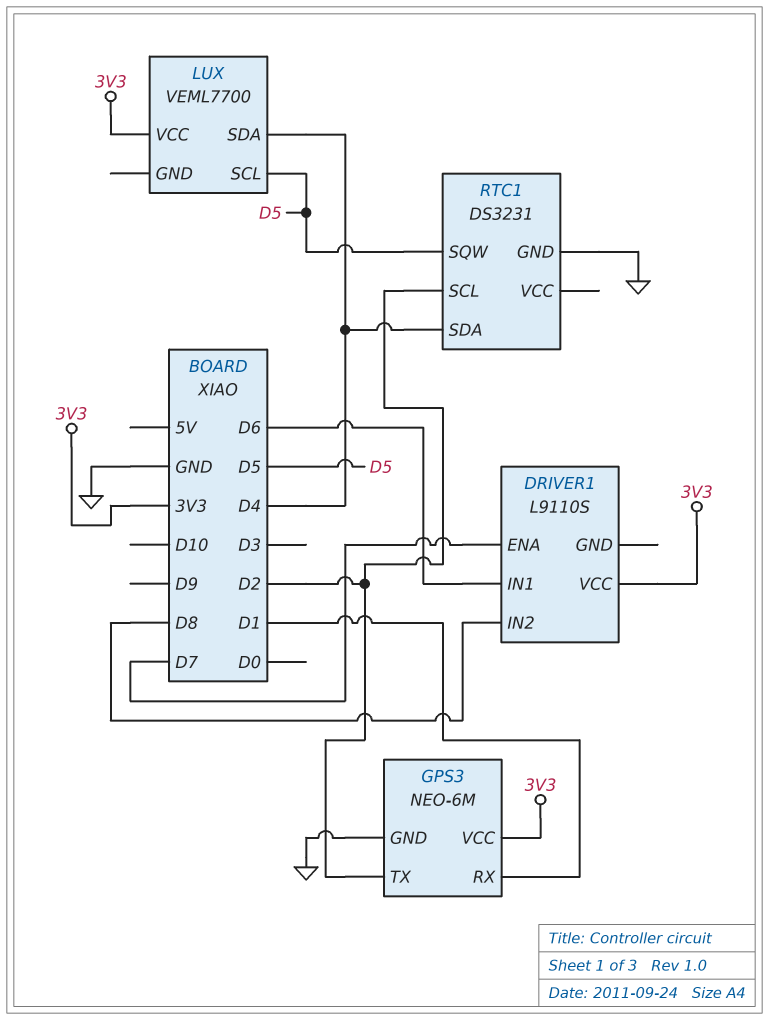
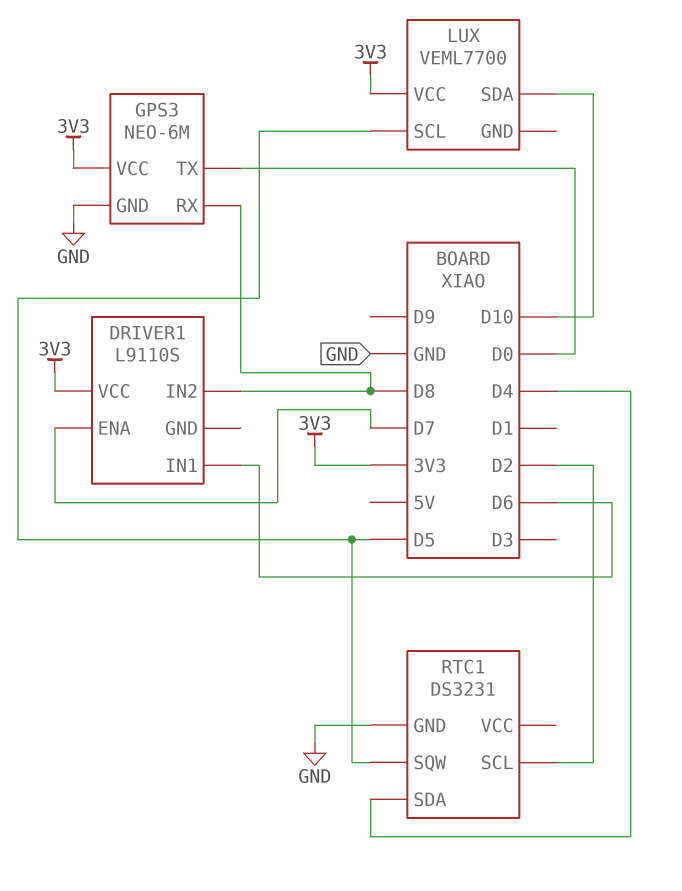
GPS3 pin RX: D1 -> D8
GPS3 pin TX: D2 -> D0
LUX pin SDA: D4 -> D10

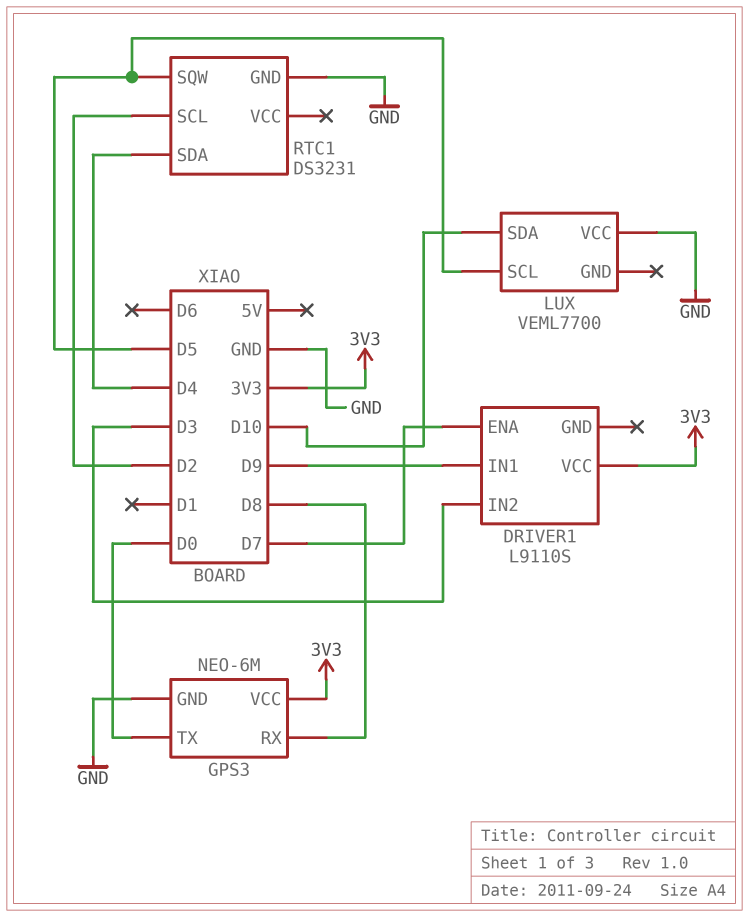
DRIVER1 pin IN1: D6 -> D9
DRIVER1 pin IN2: D8 -> D3
LUX pin VCC: 3V3 -> GND

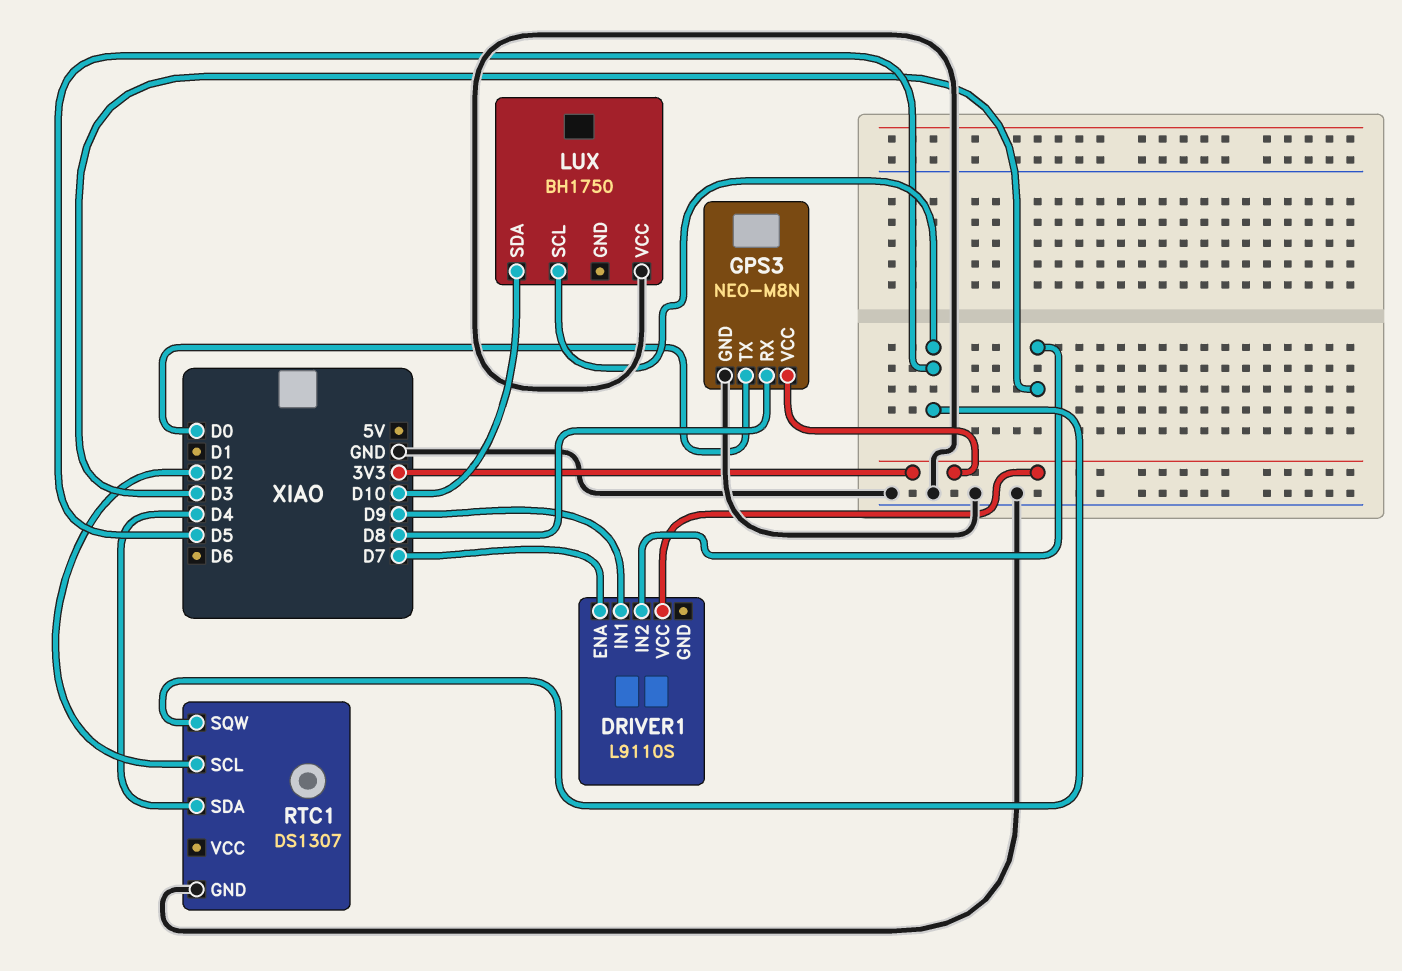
GPS3: NEO-6M -> NEO-M8N
LUX: VEML7700 -> BH1750
RTC1: DS3231 -> DS1307

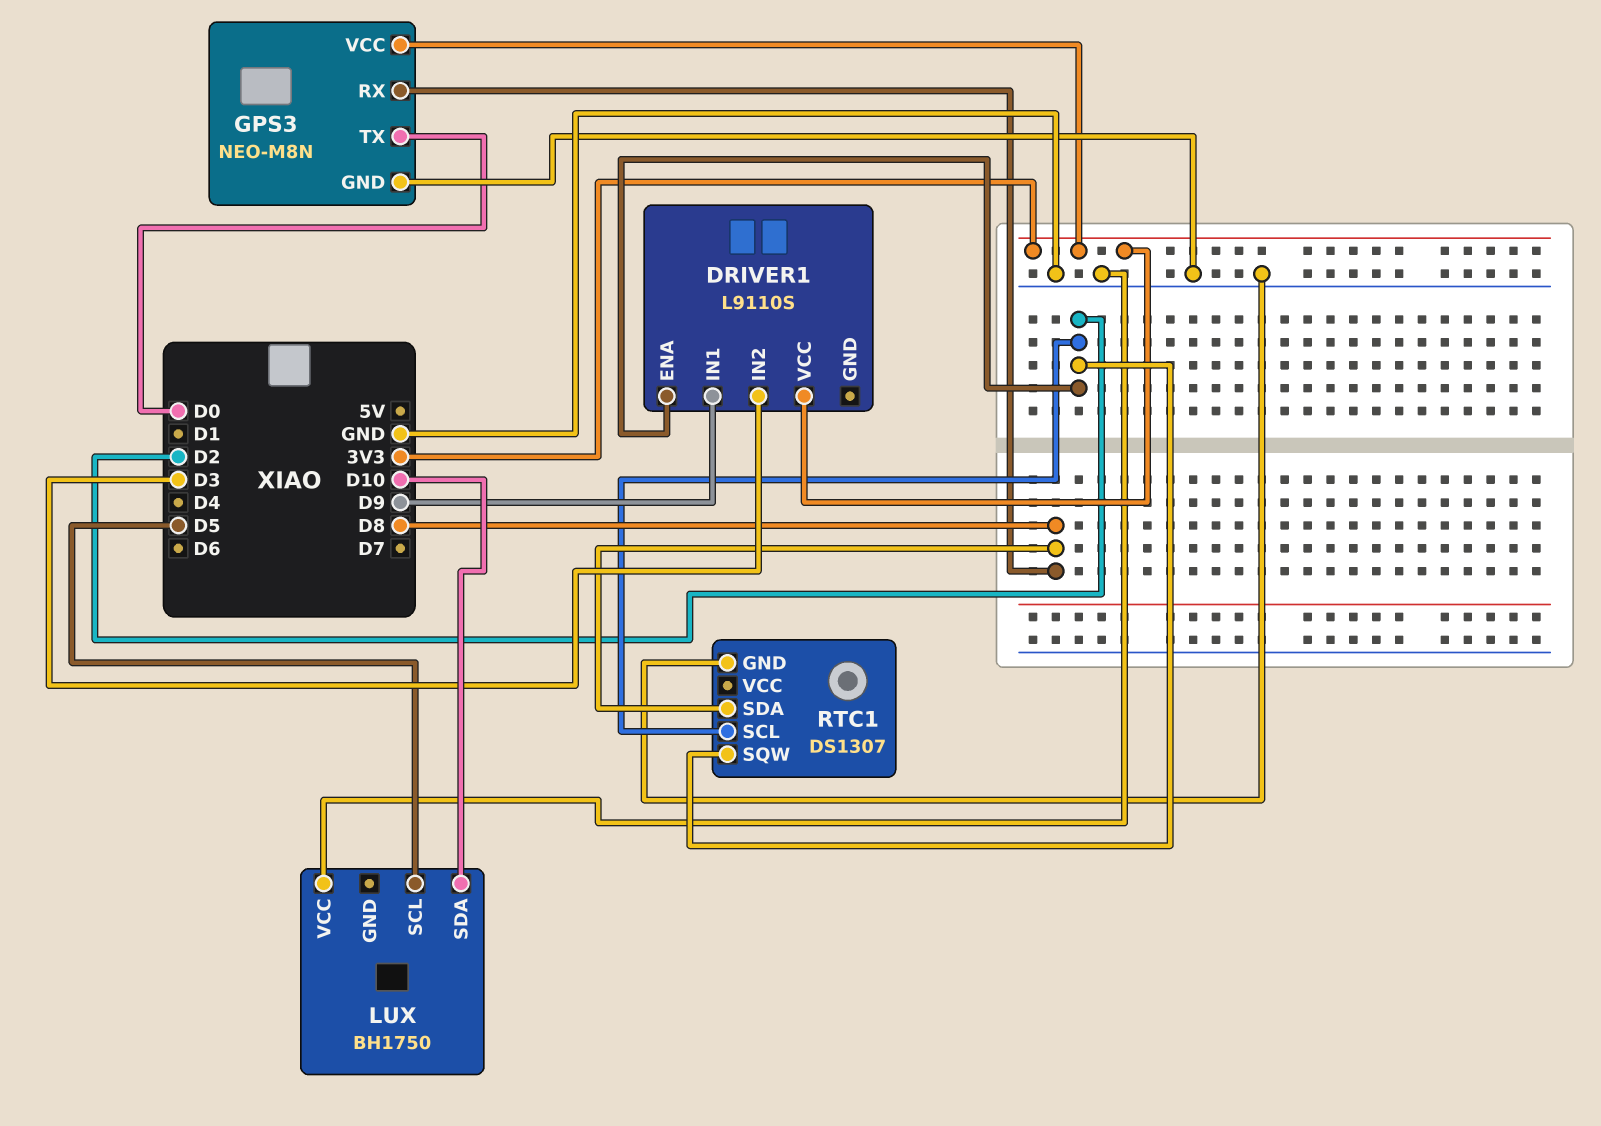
DRIVER1 pin ENA: D7 -> D2
RTC1 pin SDA: D4 -> D8
RTC1 pin SQW: D5 -> D2

